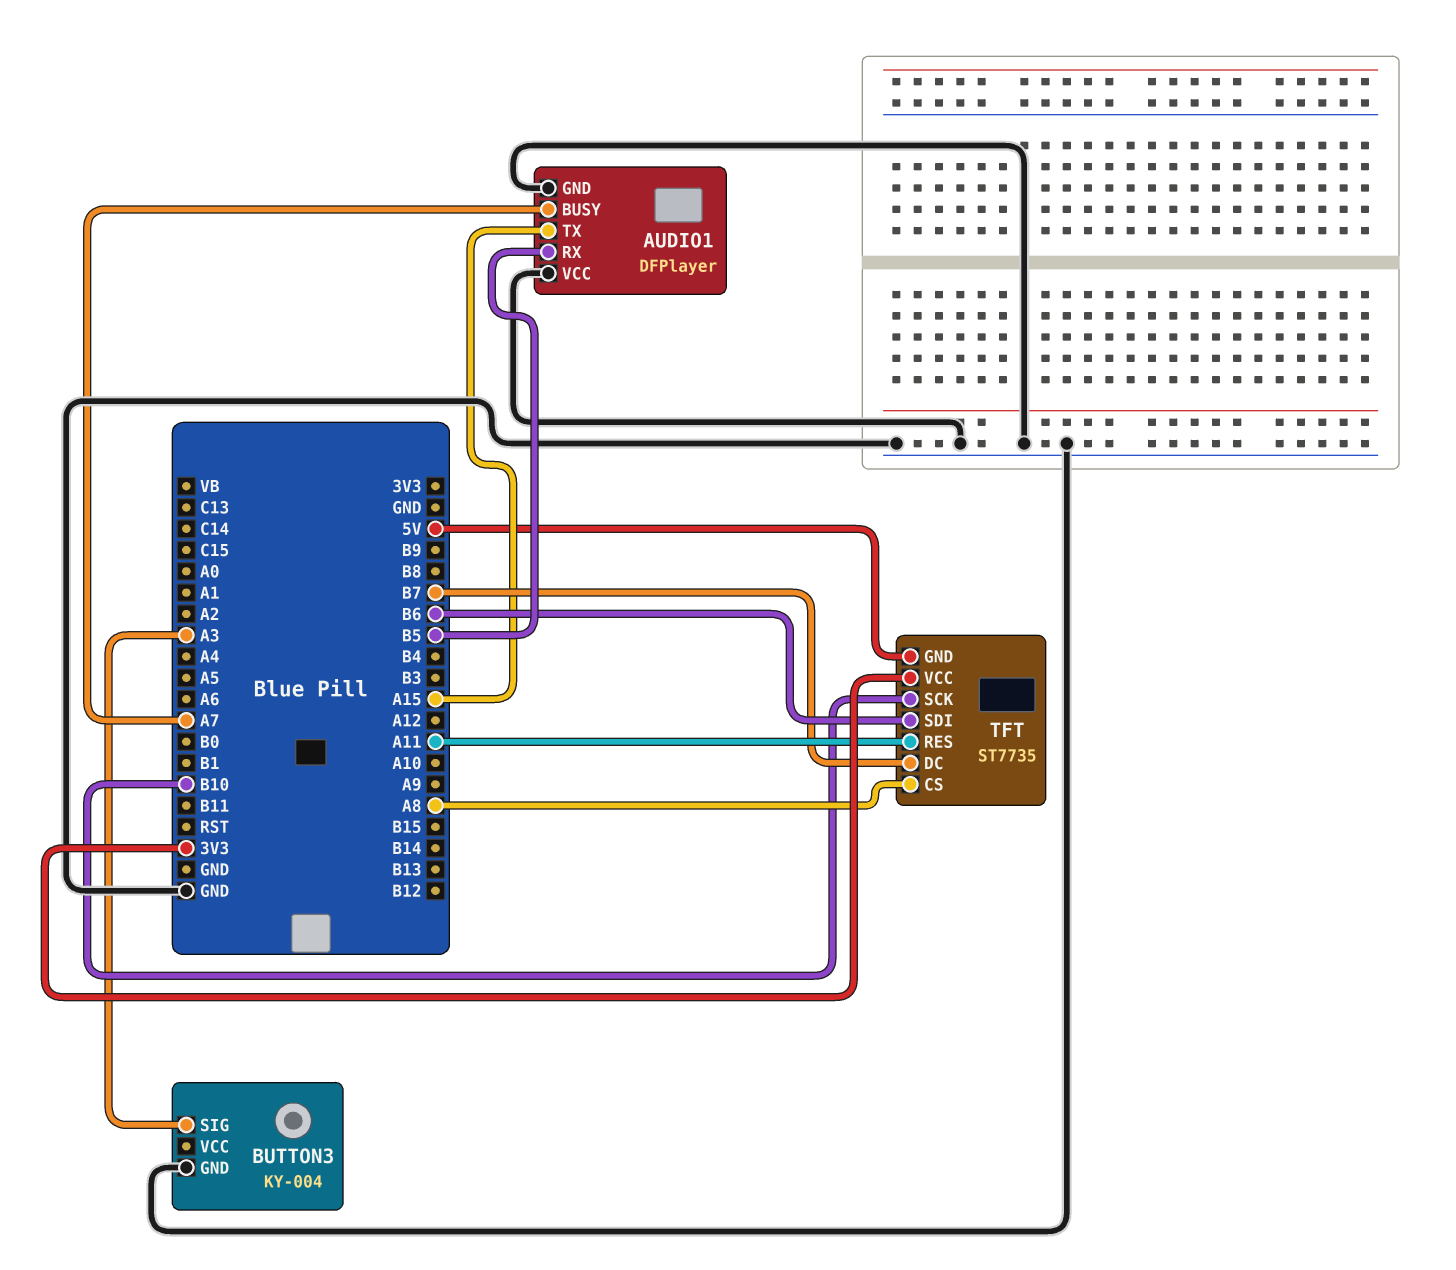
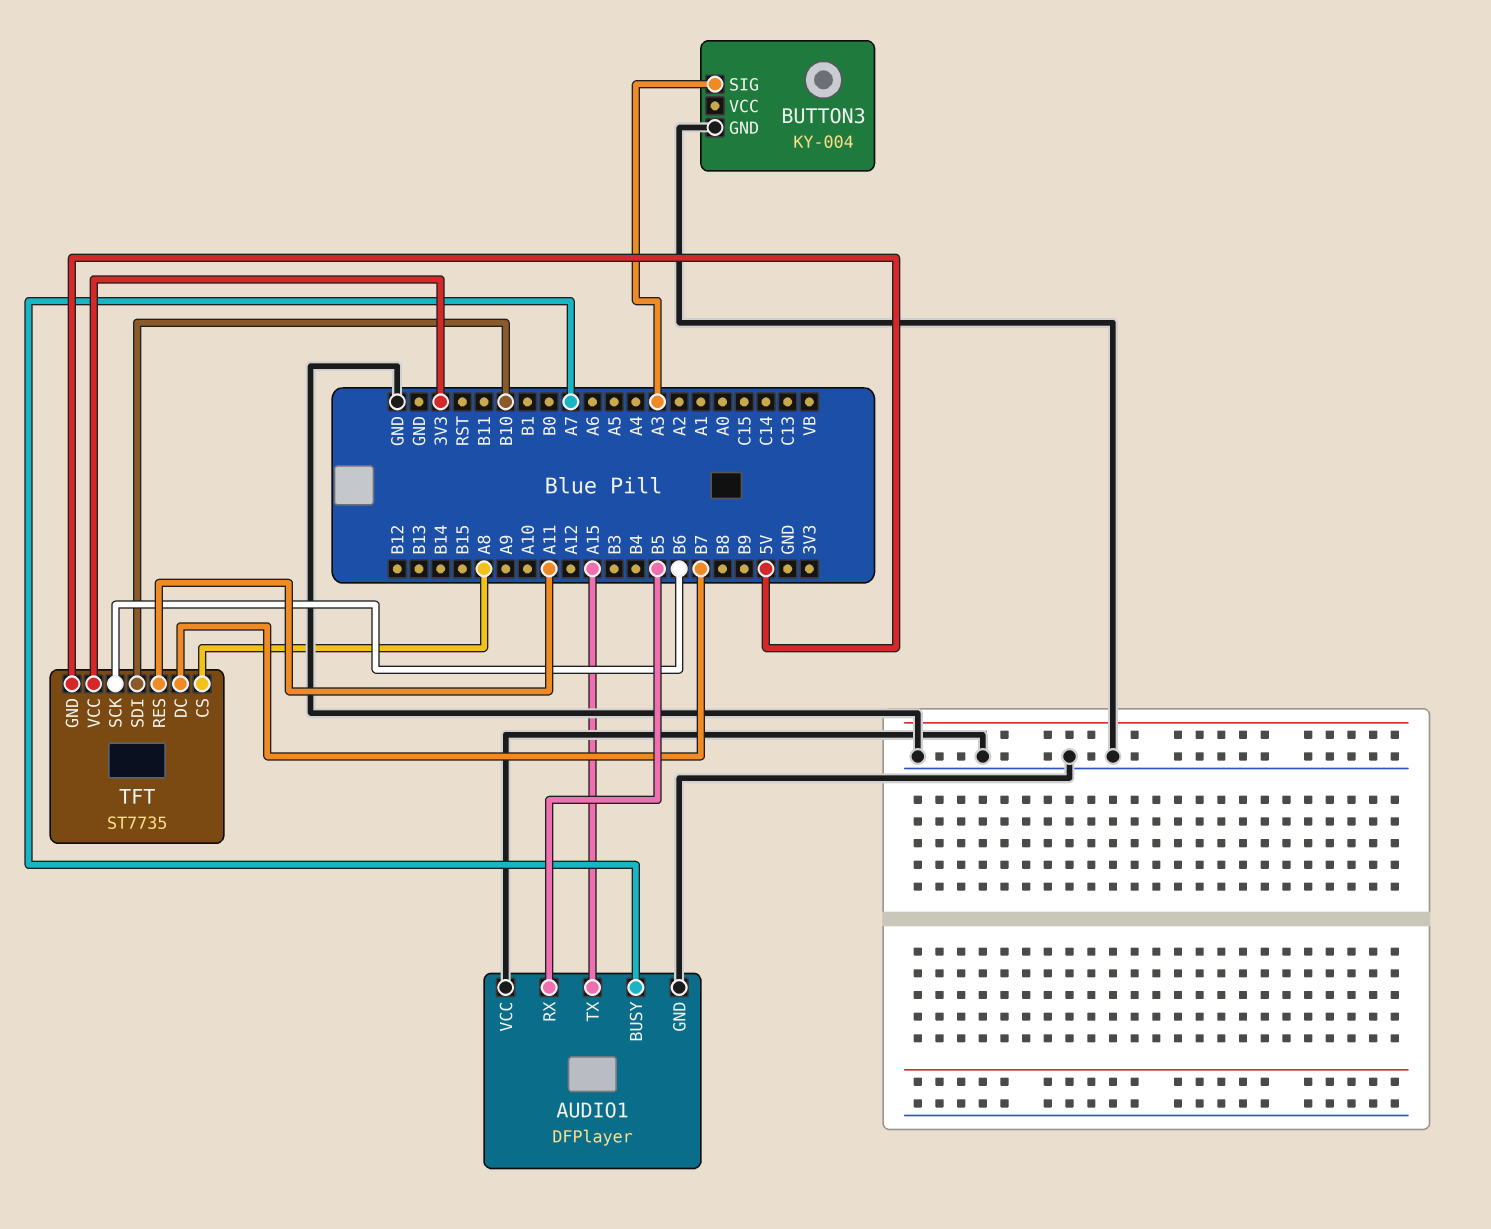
TFT pin SCK: B10 -> B6
TFT pin SDI: B6 -> B10

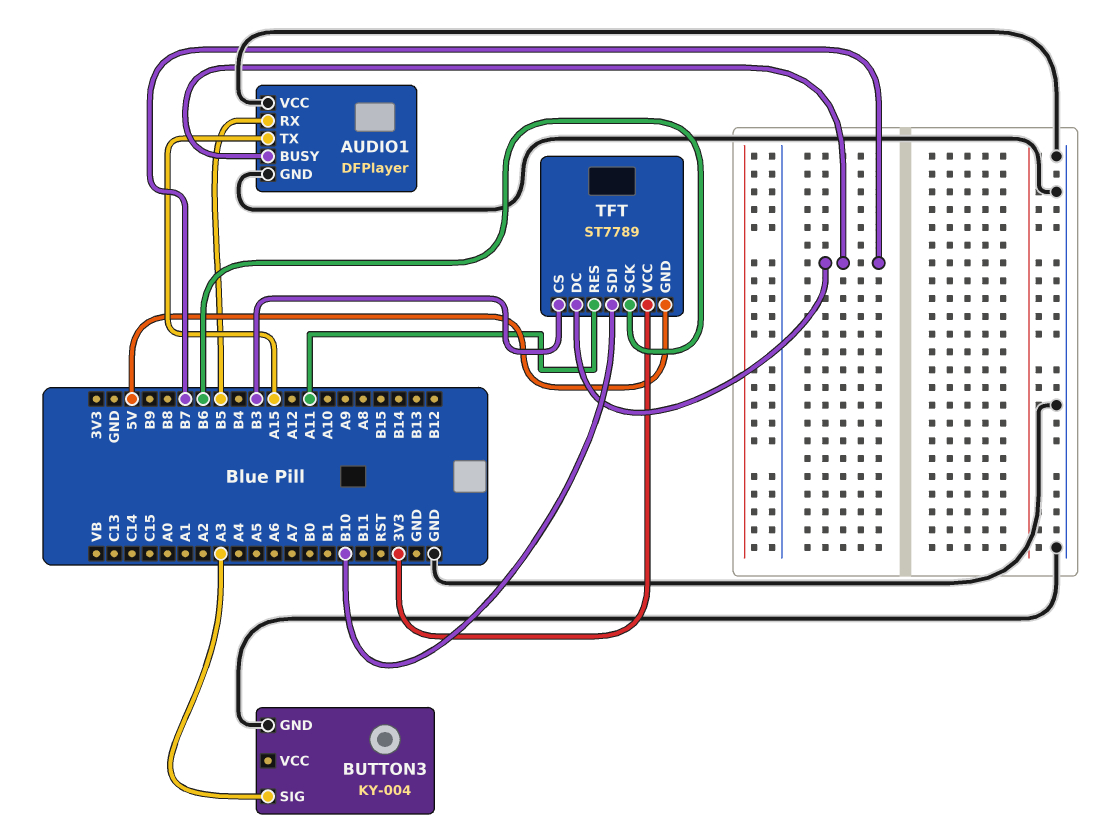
AUDIO1 pin BUSY: A7 -> B7
TFT: ST7735 -> ST7789
TFT pin CS: A8 -> B3

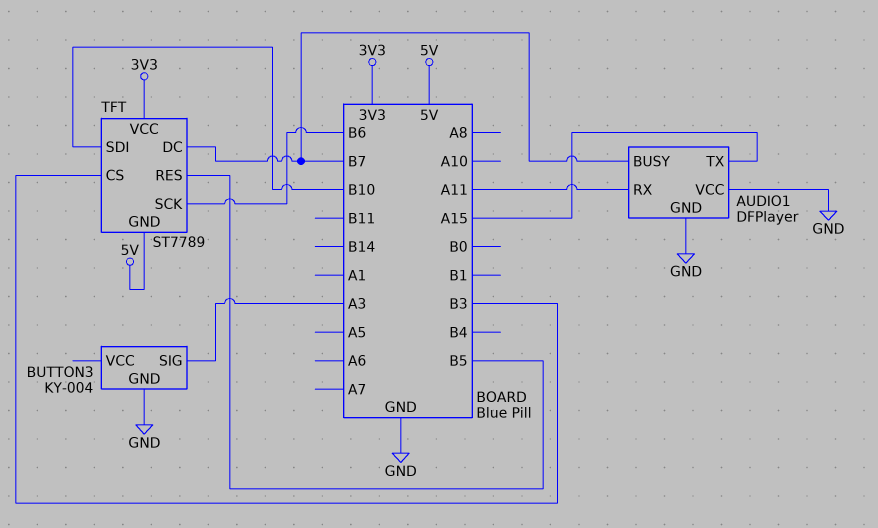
AUDIO1 pin RX: B5 -> A11
TFT pin RES: A11 -> B5

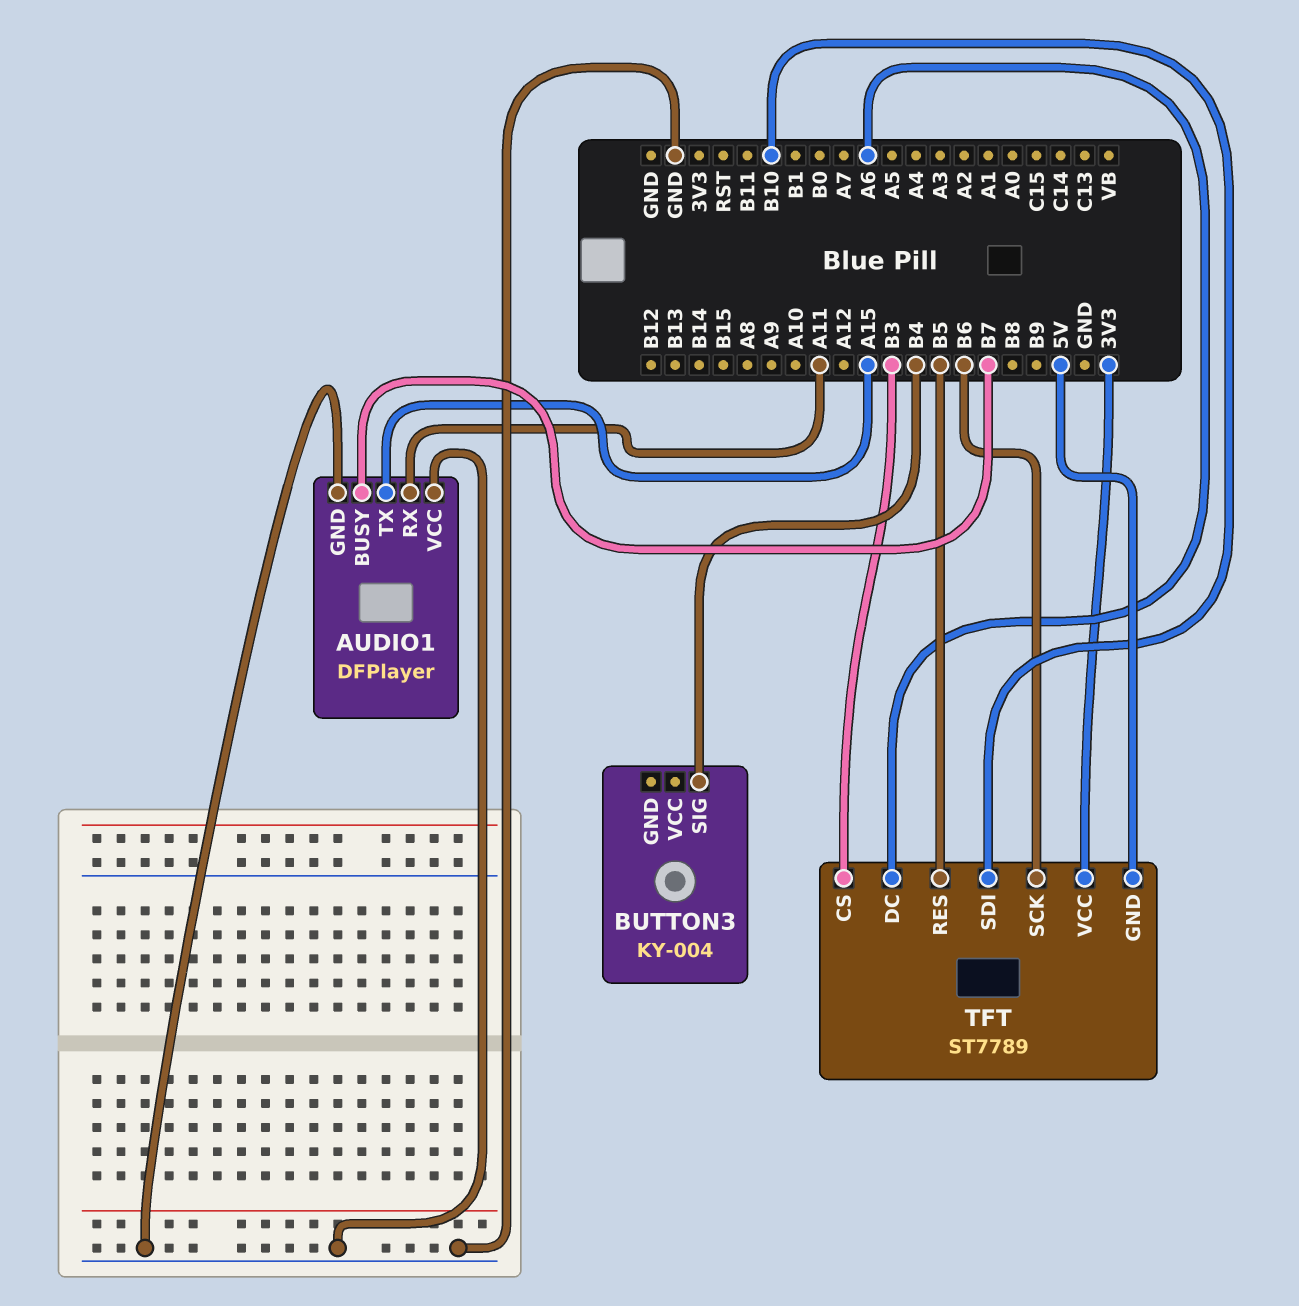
BUTTON3 pin GND: GND -> none
BUTTON3 pin SIG: A3 -> B4
TFT pin DC: B7 -> A6

